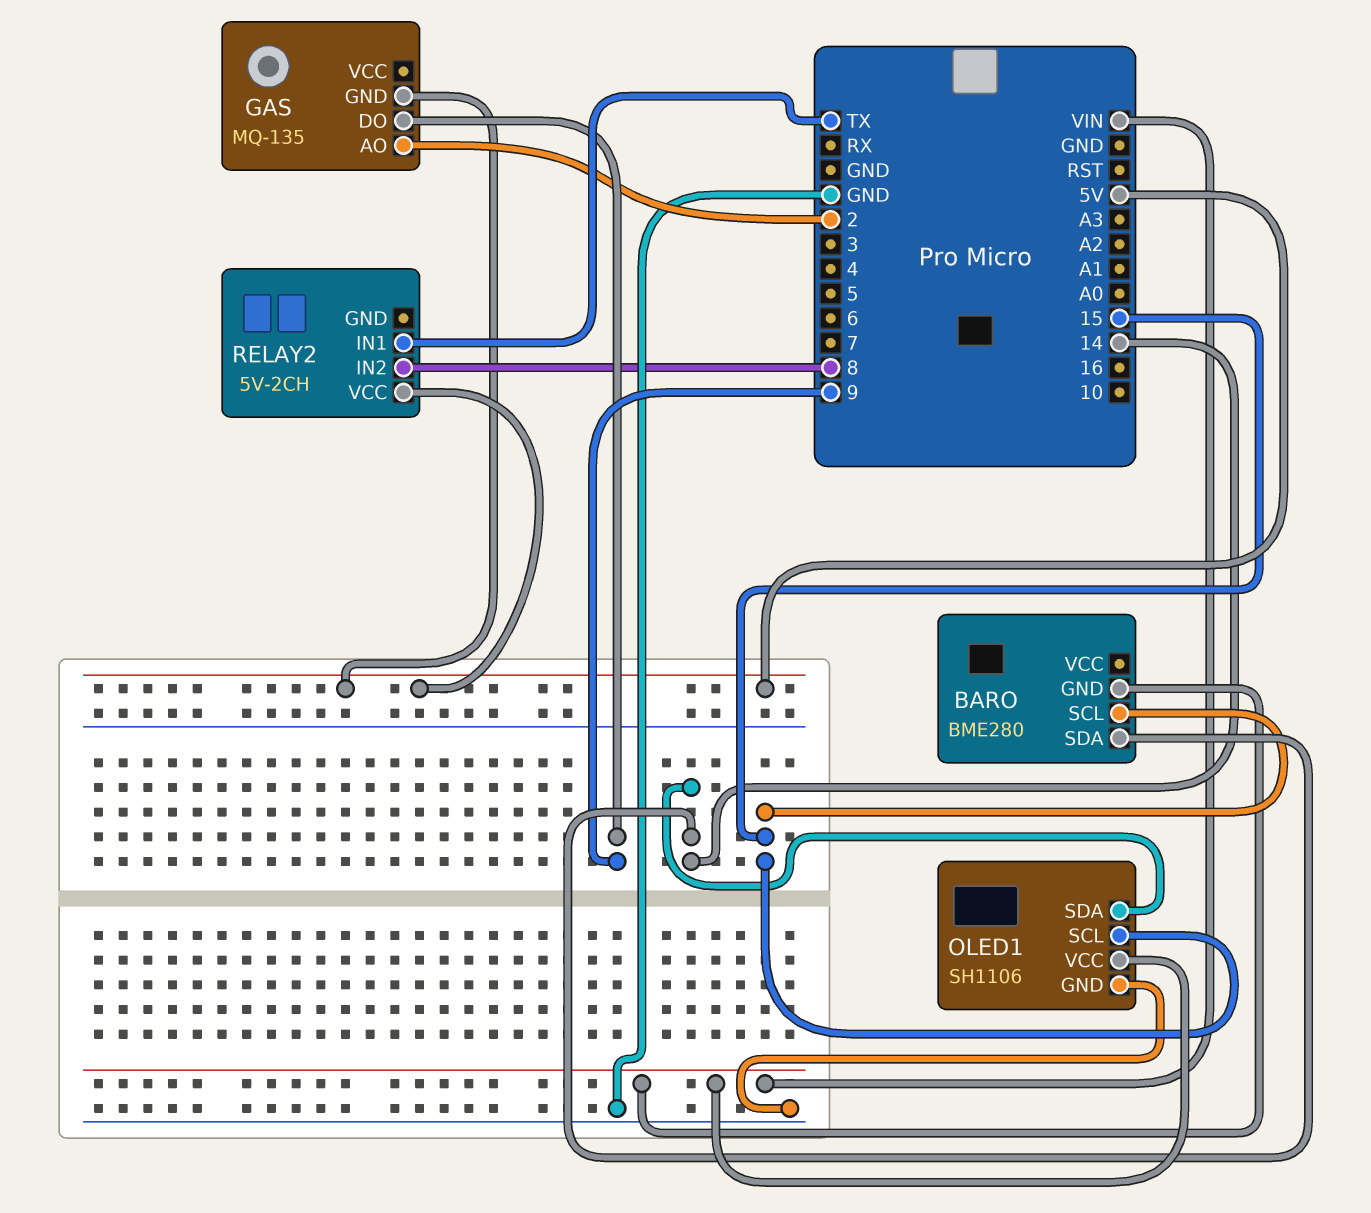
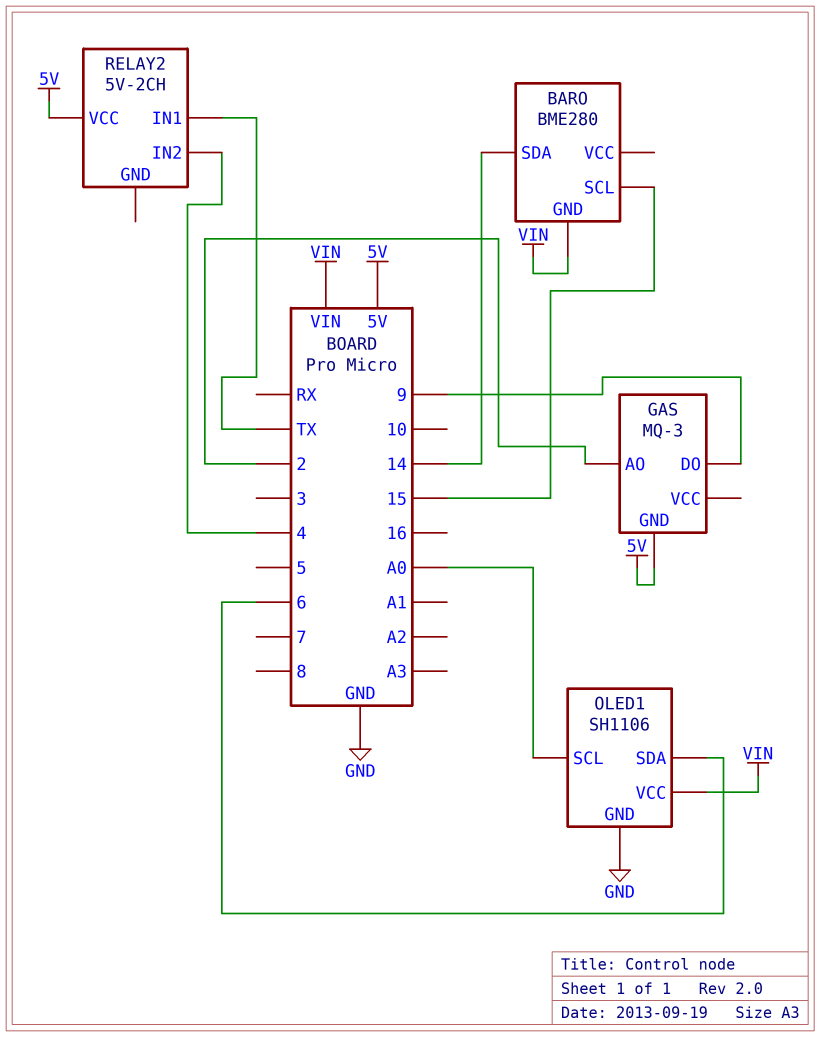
GAS: MQ-135 -> MQ-3
OLED1 pin SCL: 15 -> A0
OLED1 pin SDA: 14 -> 6
RELAY2 pin IN2: 8 -> 4

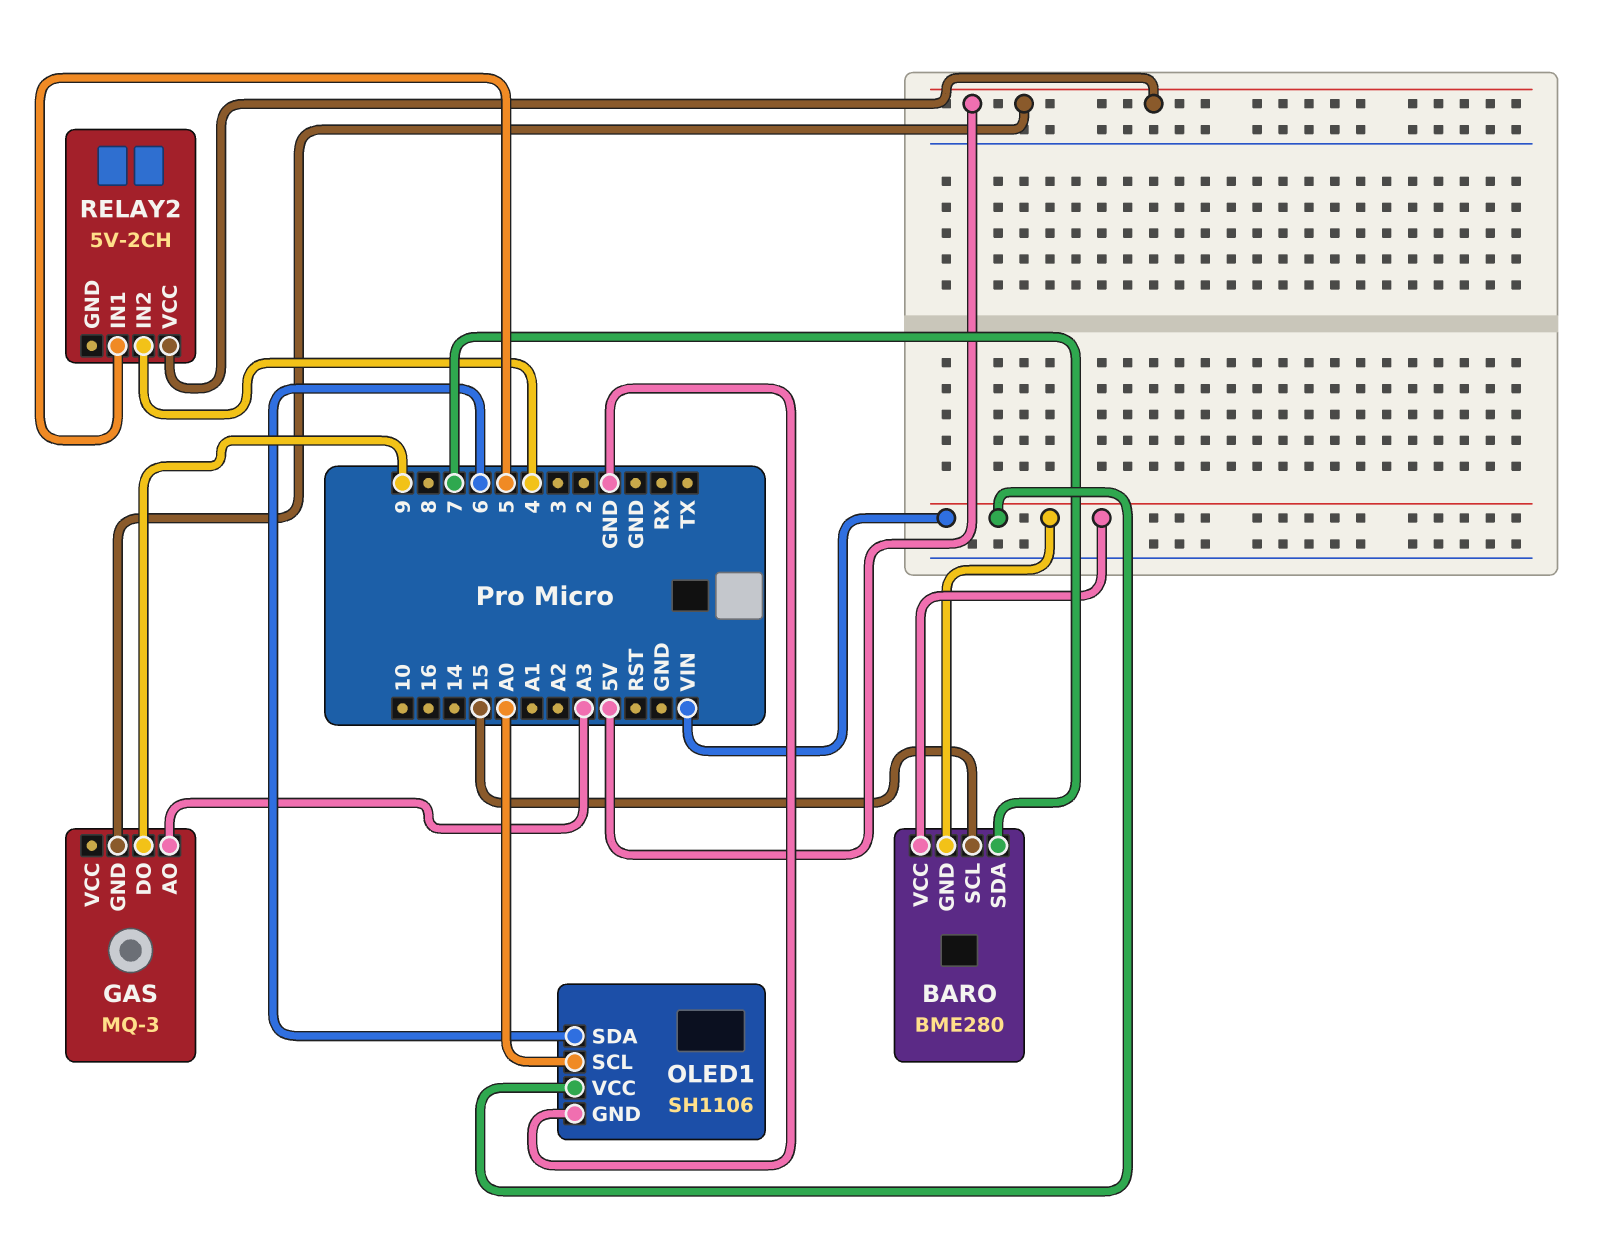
BARO pin SDA: 14 -> 7
BARO pin VCC: none -> VIN
GAS pin AO: 2 -> A3
RELAY2 pin IN1: TX -> 5

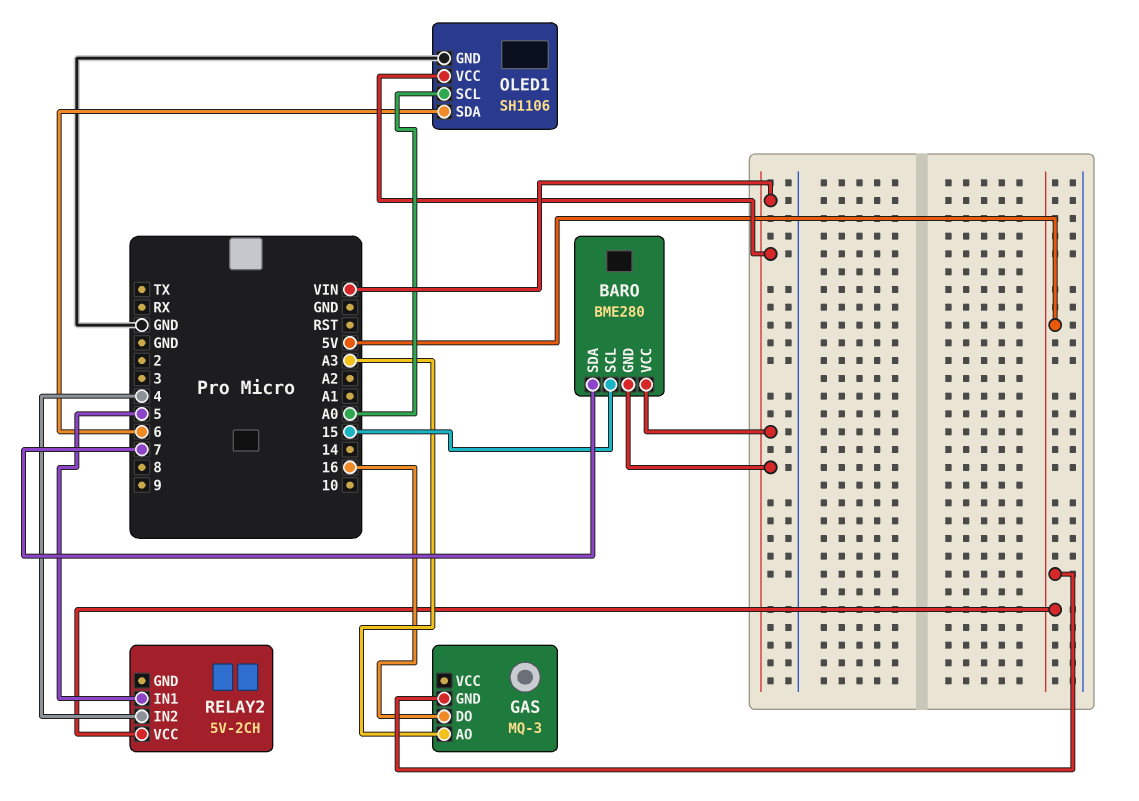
GAS pin DO: 9 -> 16

